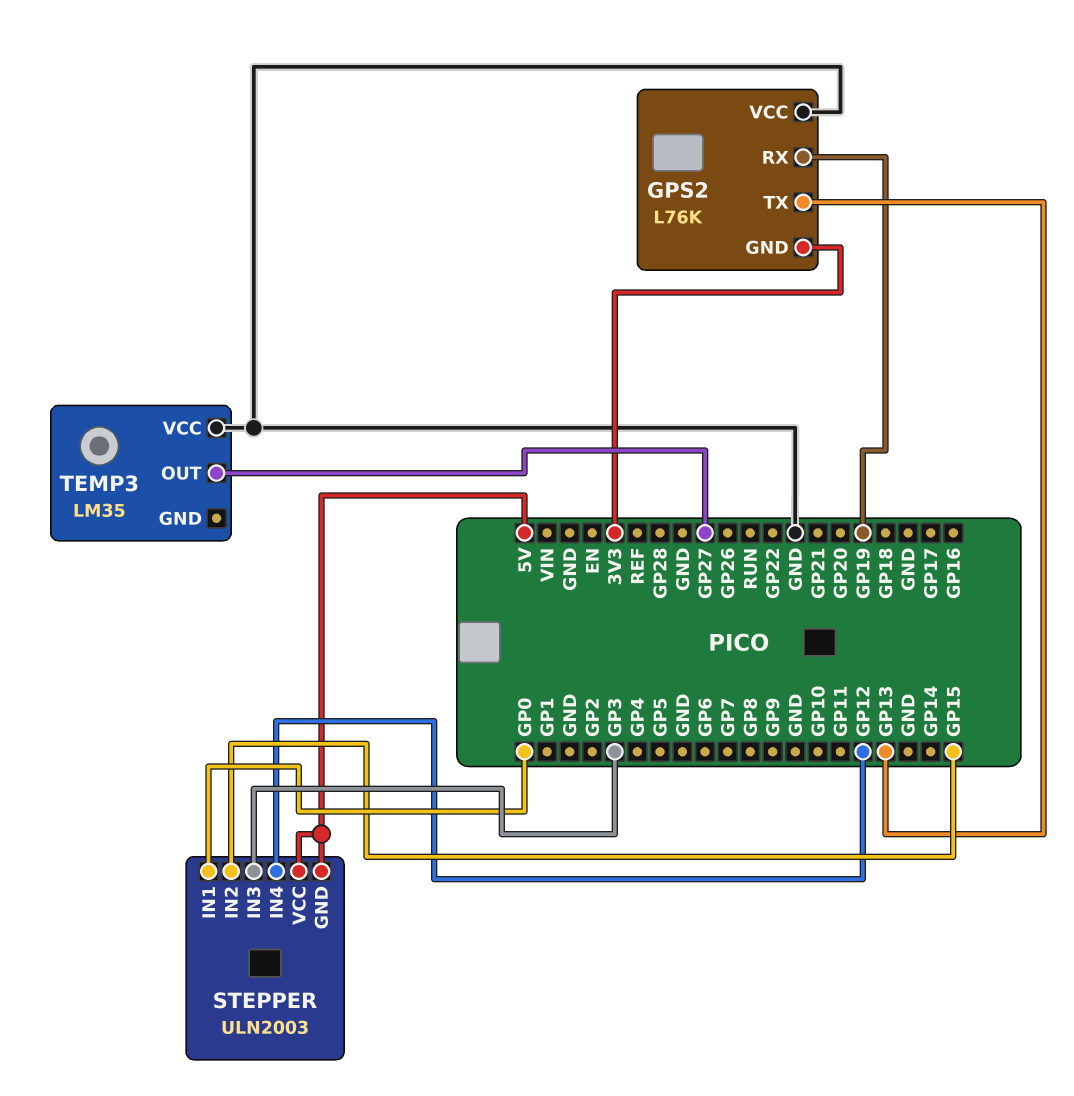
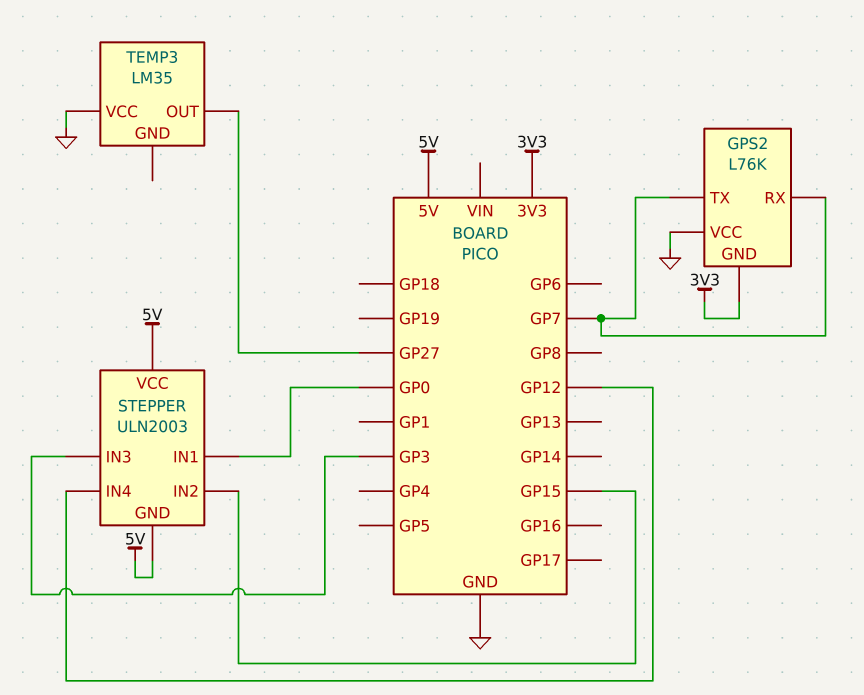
GPS2 pin RX: GP19 -> GP7
GPS2 pin TX: GP13 -> GP7

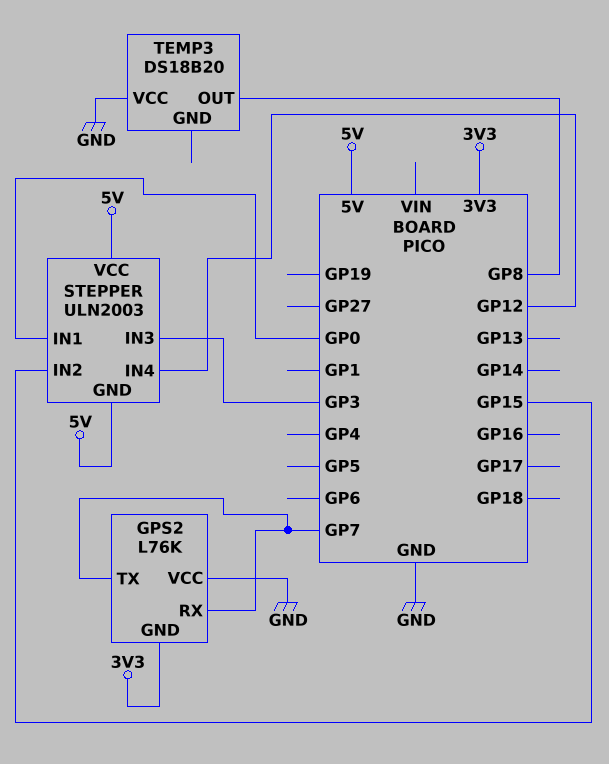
TEMP3: LM35 -> DS18B20
TEMP3 pin OUT: GP27 -> GP8

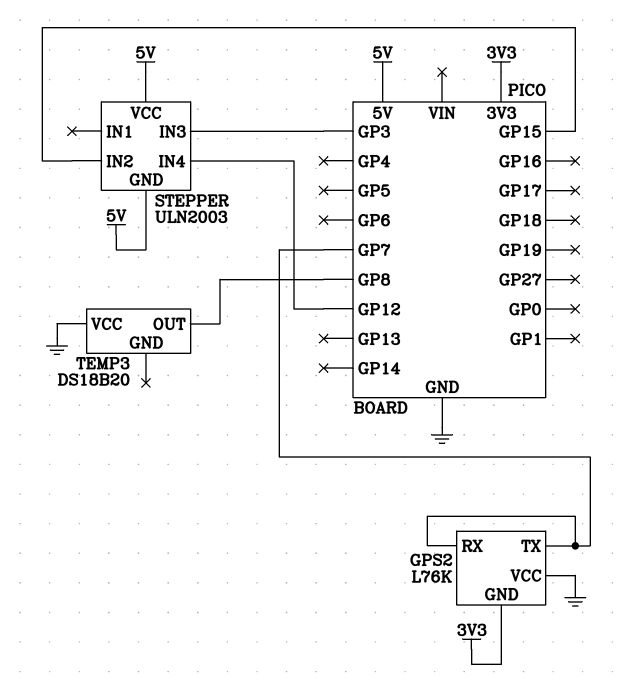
STEPPER pin IN1: GP0 -> none

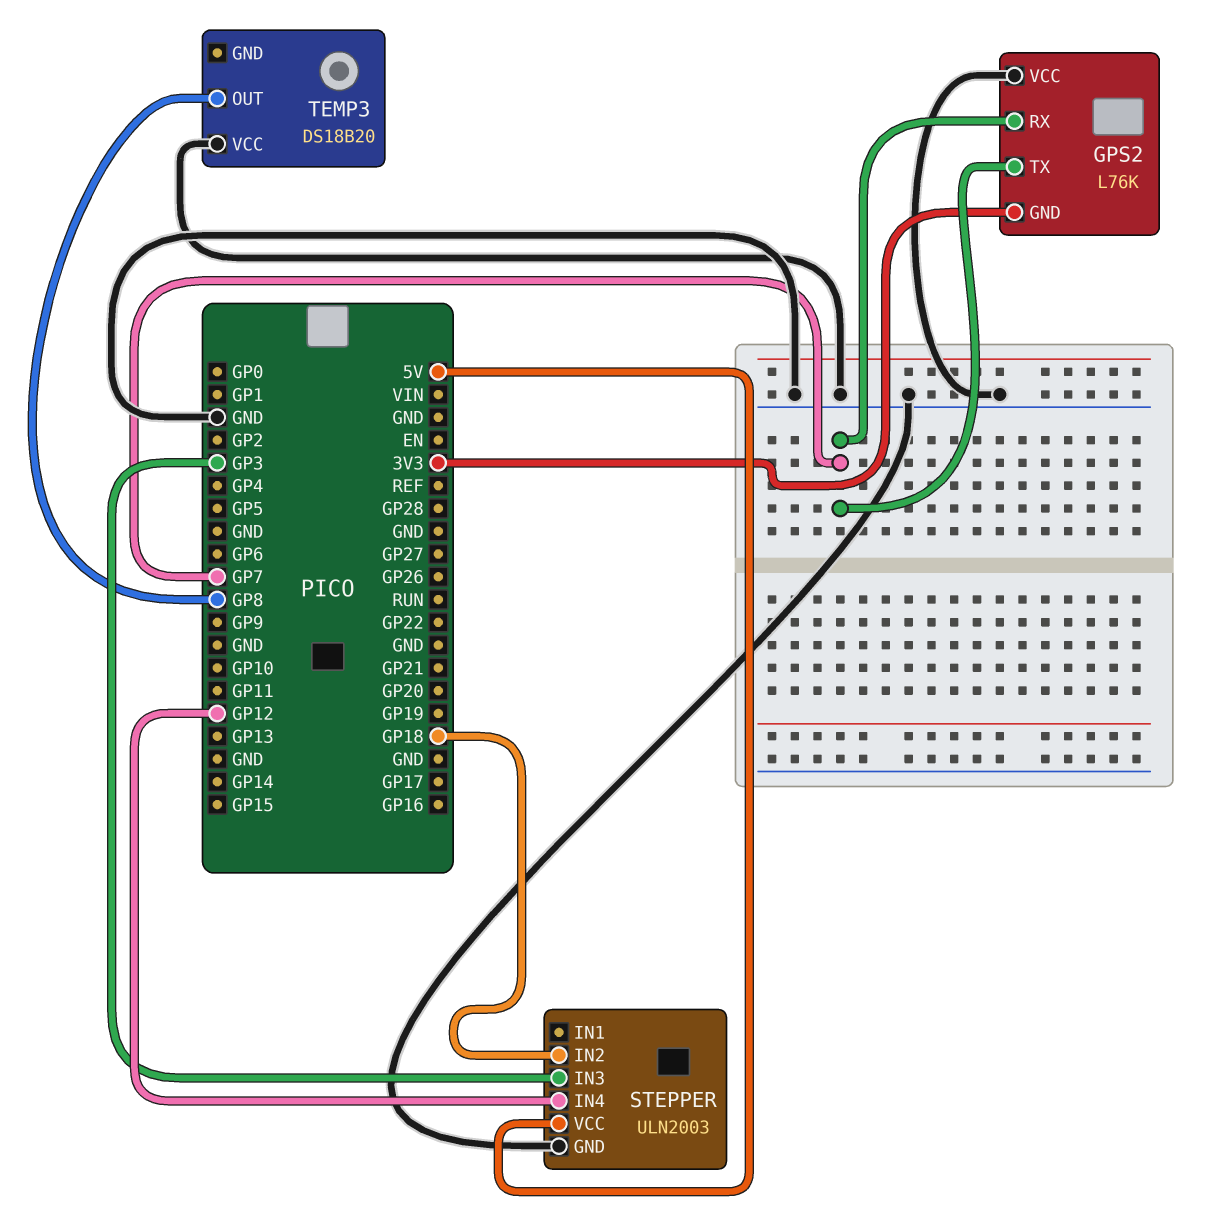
STEPPER pin GND: 5V -> GND
STEPPER pin IN2: GP15 -> GP18

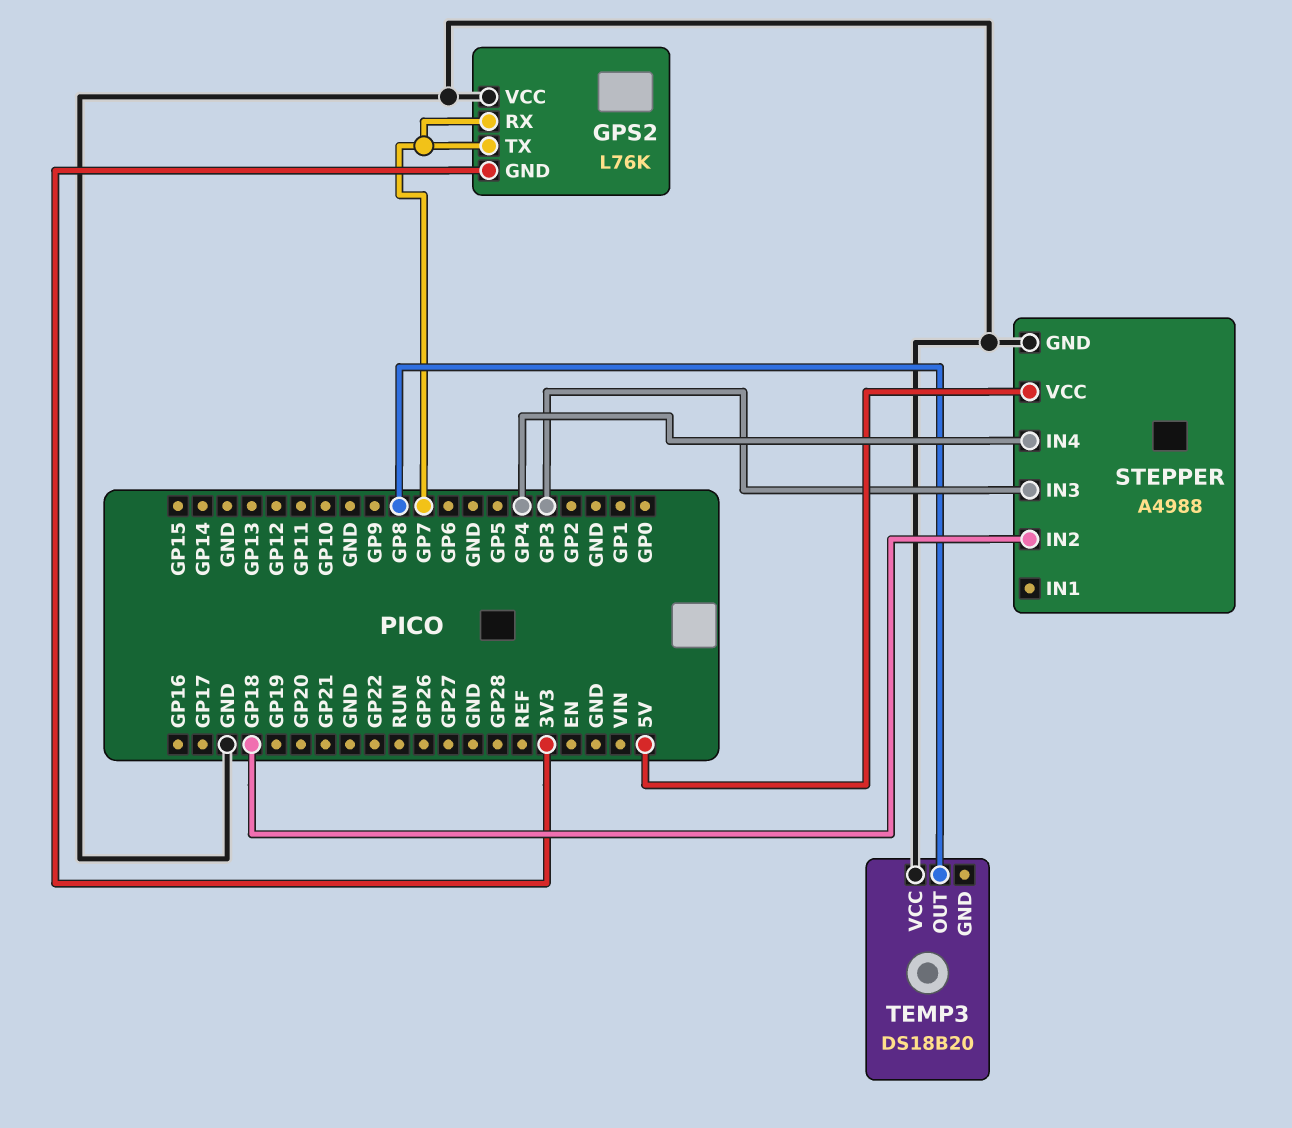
STEPPER: ULN2003 -> A4988
STEPPER pin IN4: GP12 -> GP4

